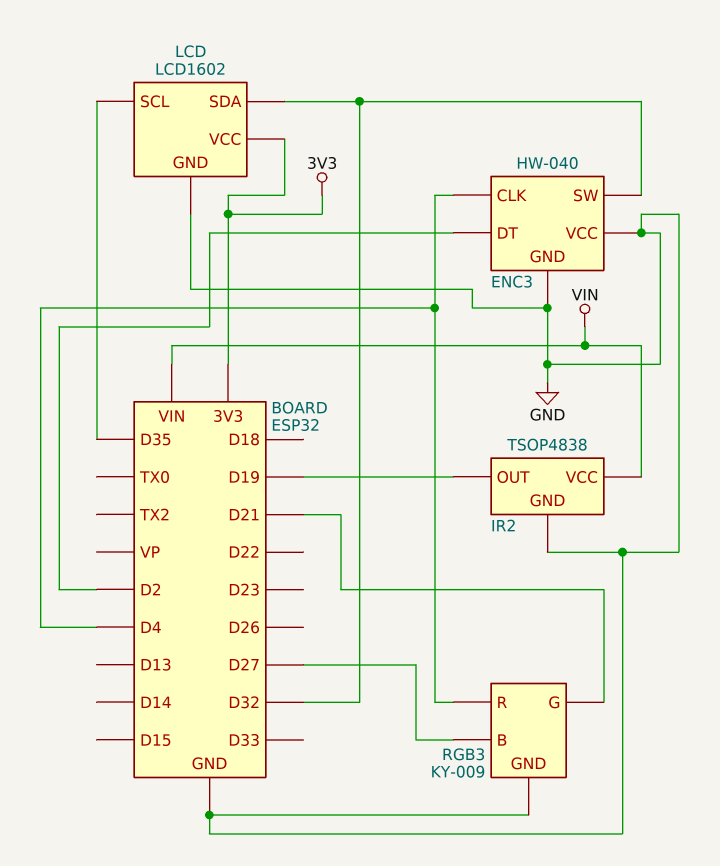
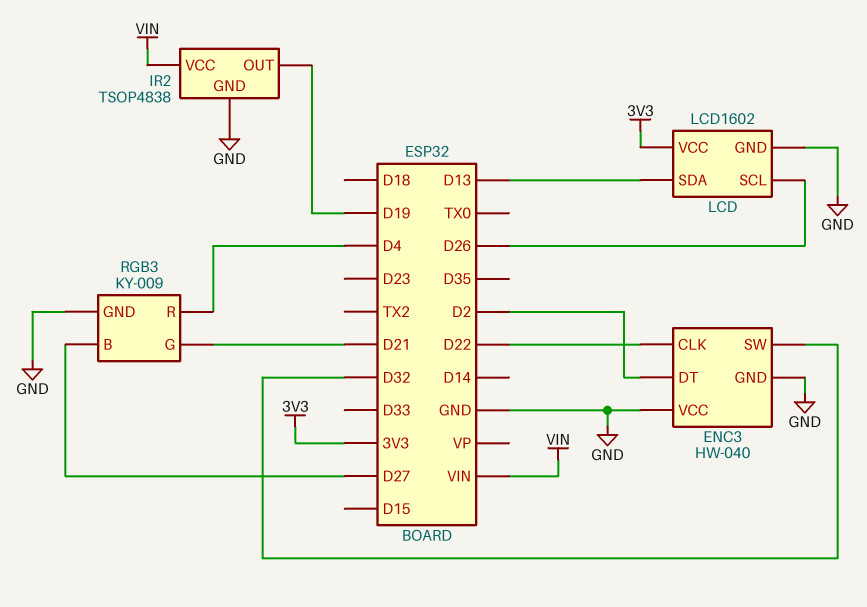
ENC3 pin CLK: D4 -> D22
LCD pin SCL: D35 -> D26
LCD pin SDA: D32 -> D13

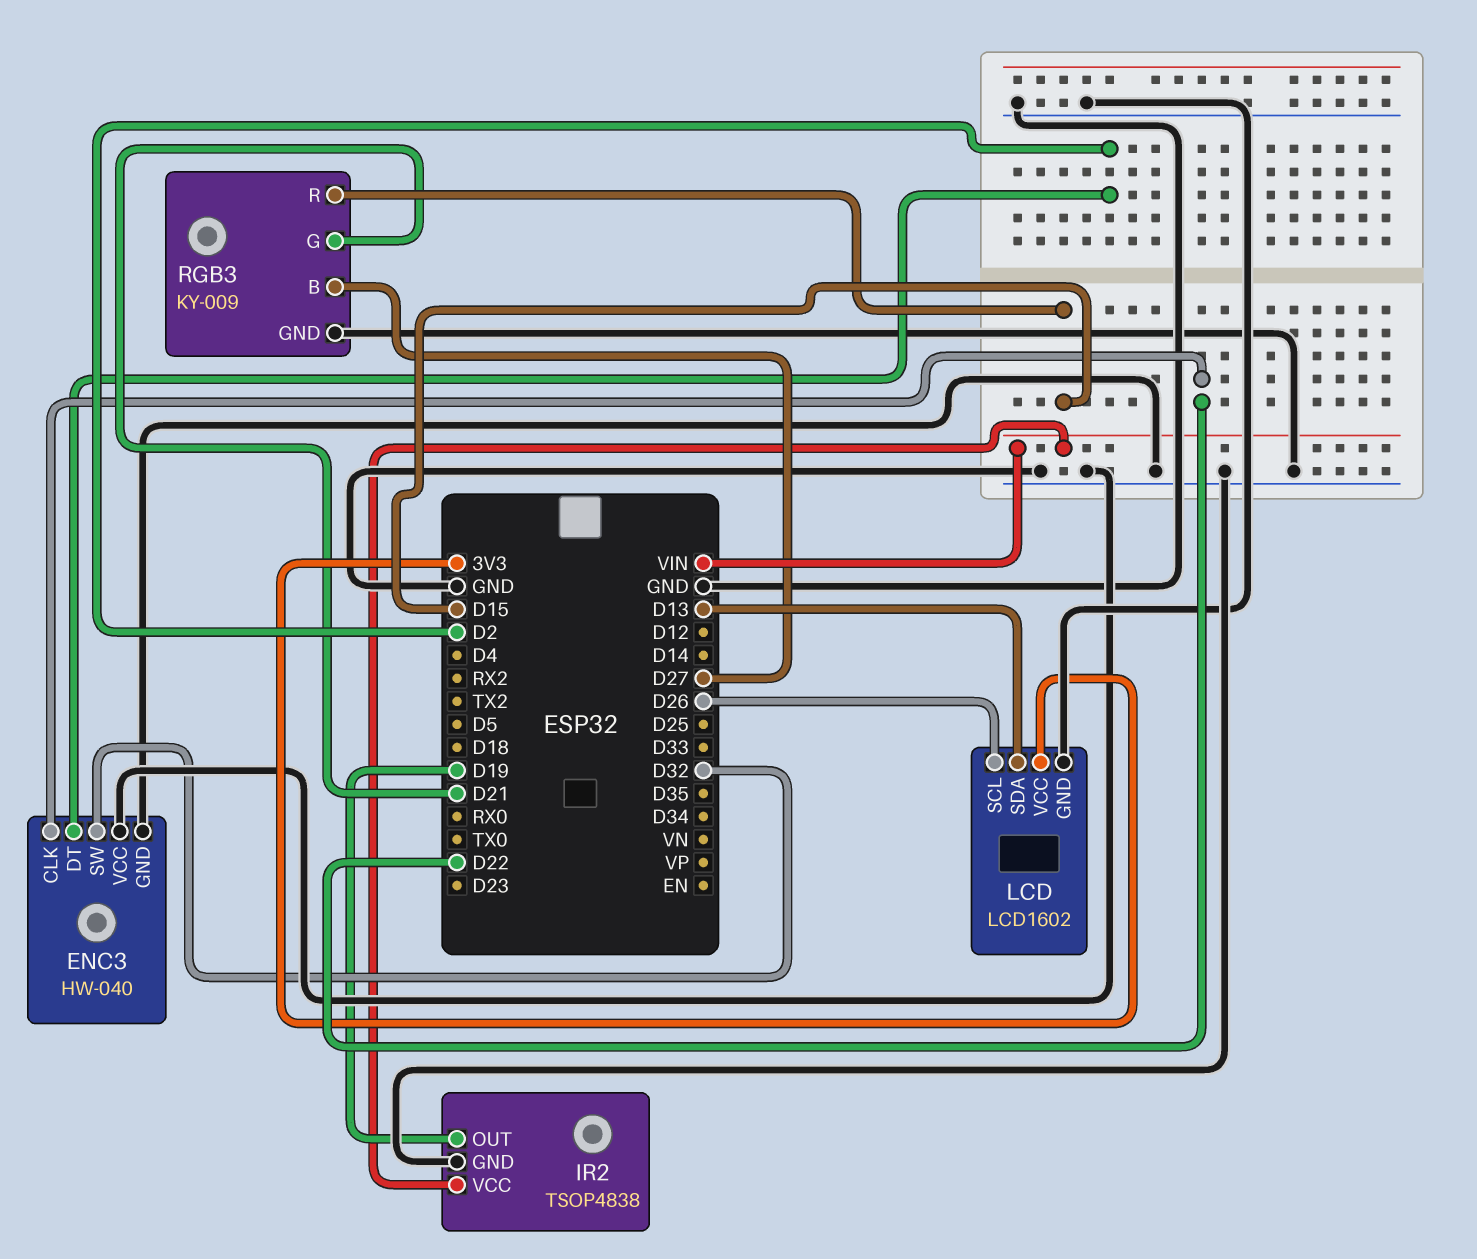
RGB3 pin R: D4 -> D15

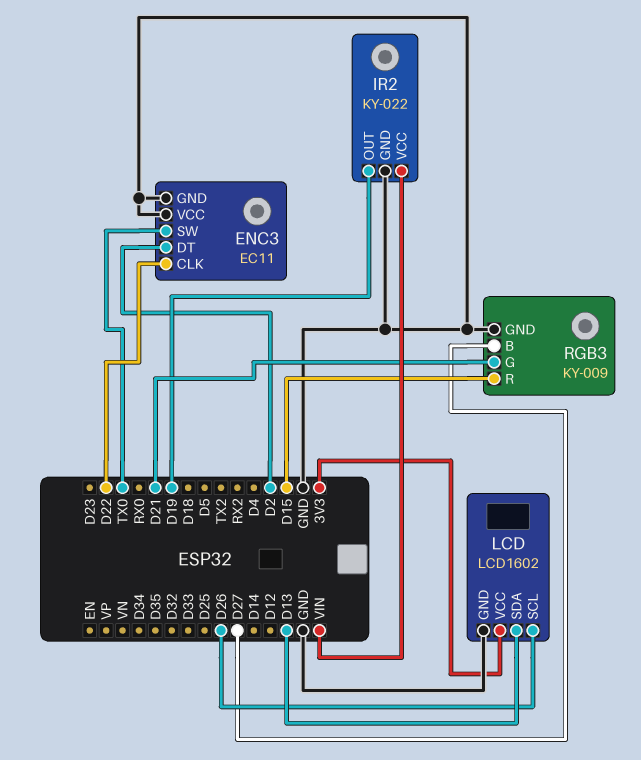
ENC3: HW-040 -> EC11
ENC3 pin SW: D32 -> TX0
IR2: TSOP4838 -> KY-022

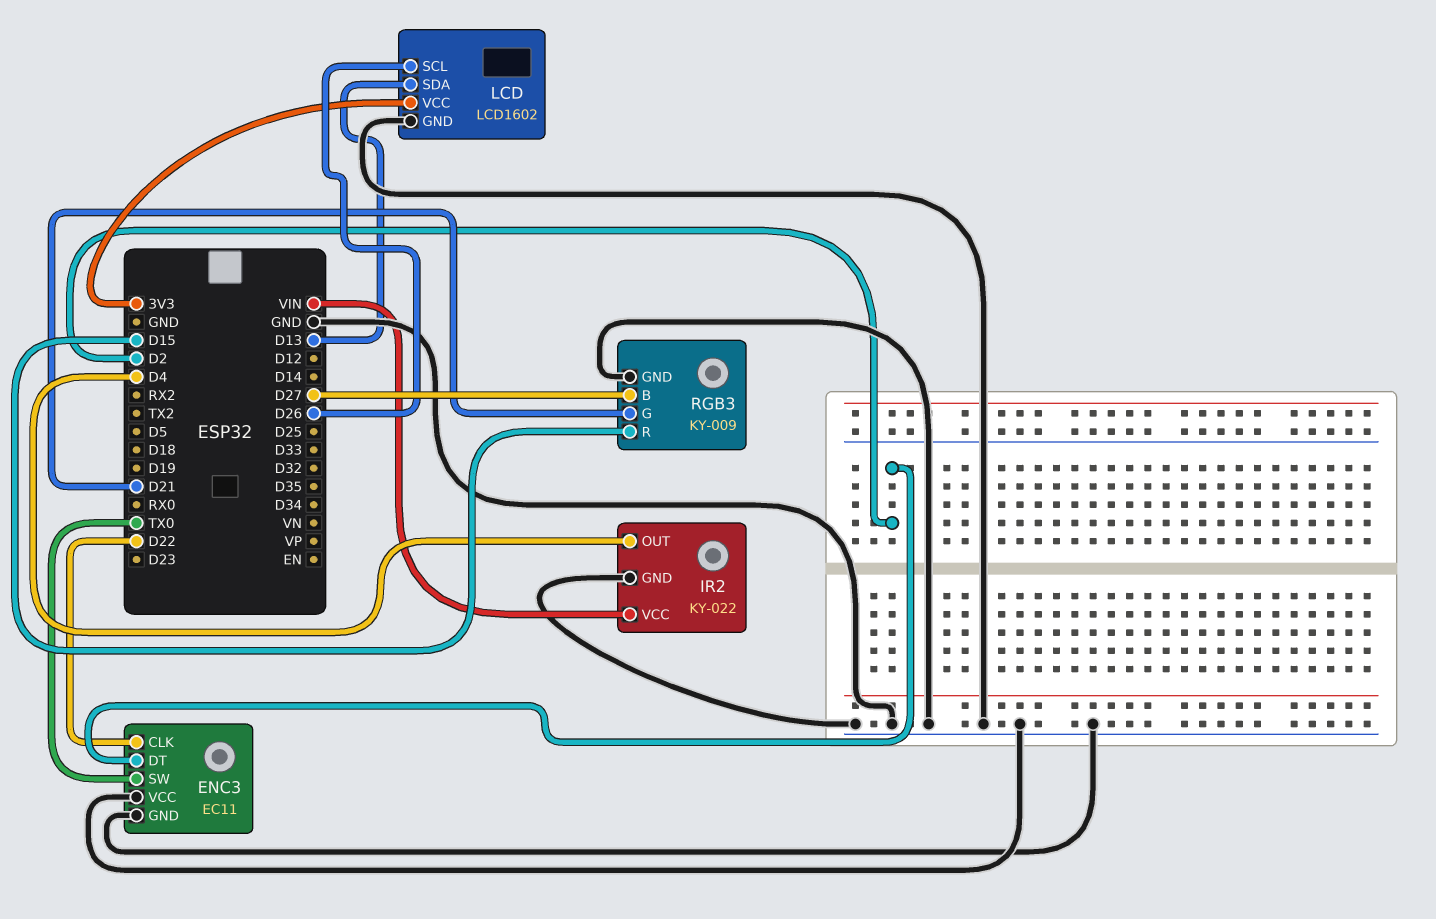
IR2 pin OUT: D19 -> D4

